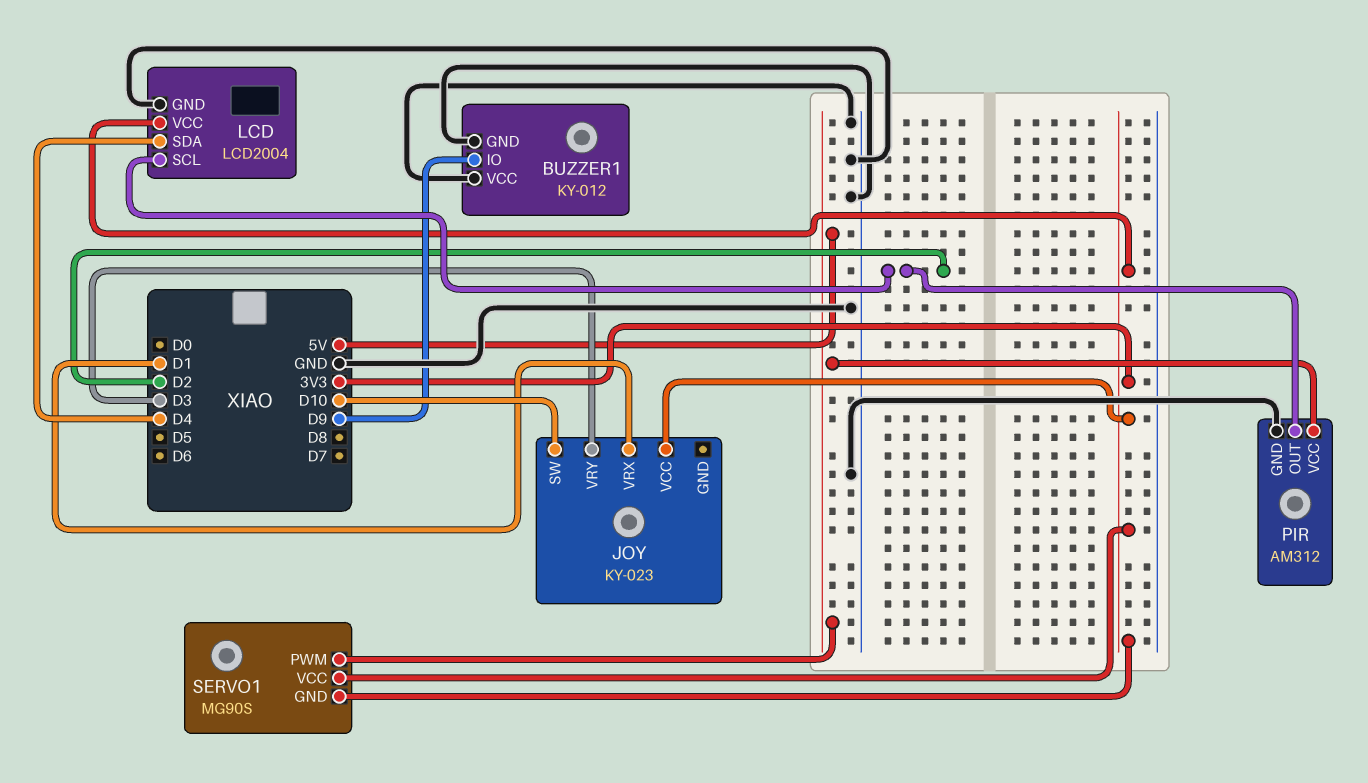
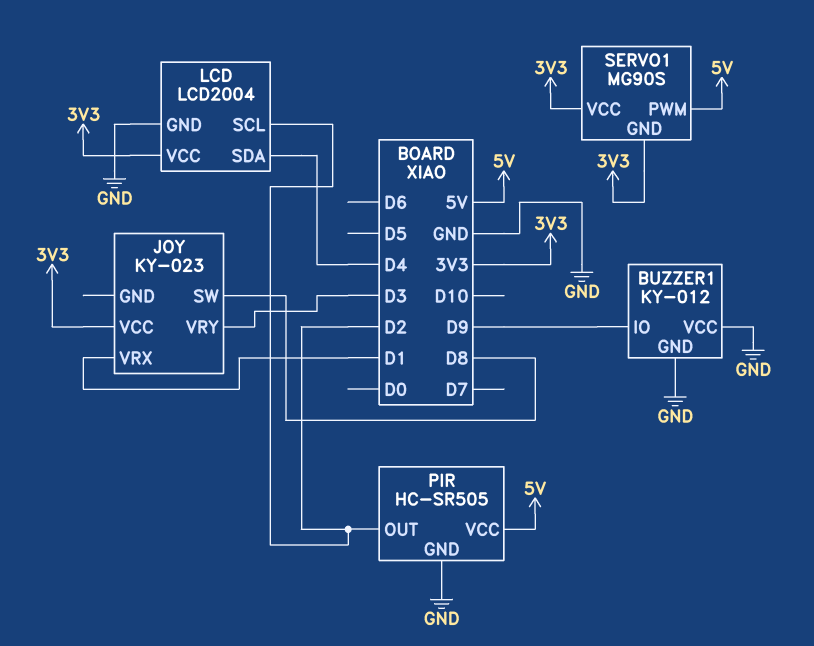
JOY pin SW: D10 -> D8
PIR: AM312 -> HC-SR505

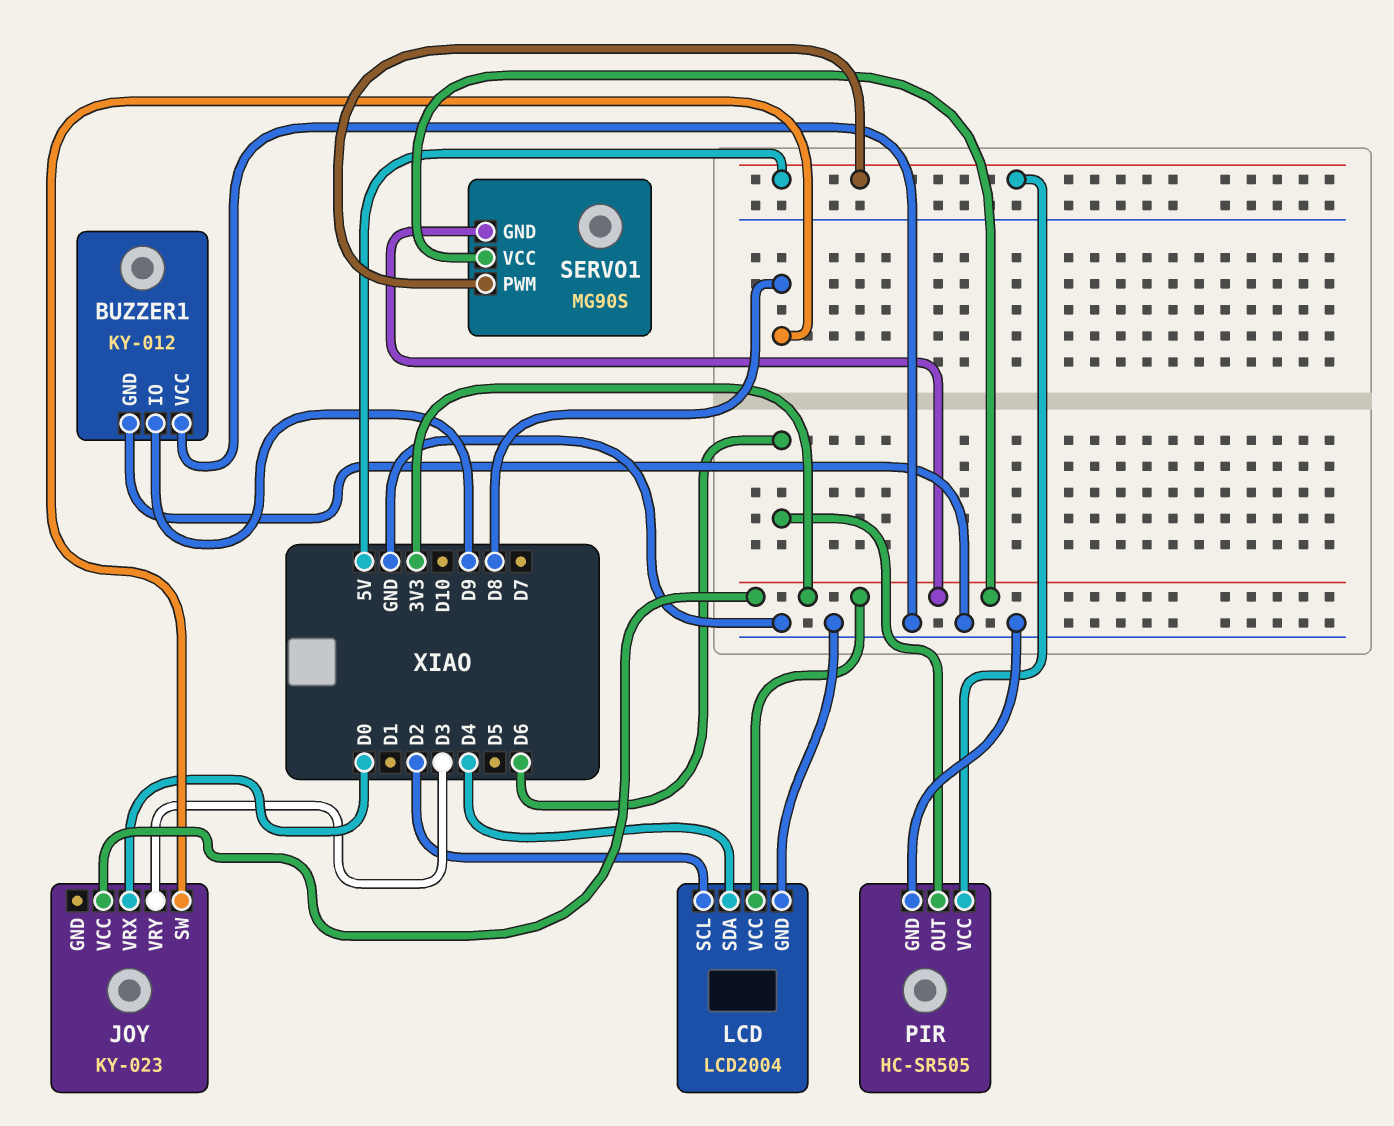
JOY pin VRX: D1 -> D0
PIR pin OUT: D2 -> D6

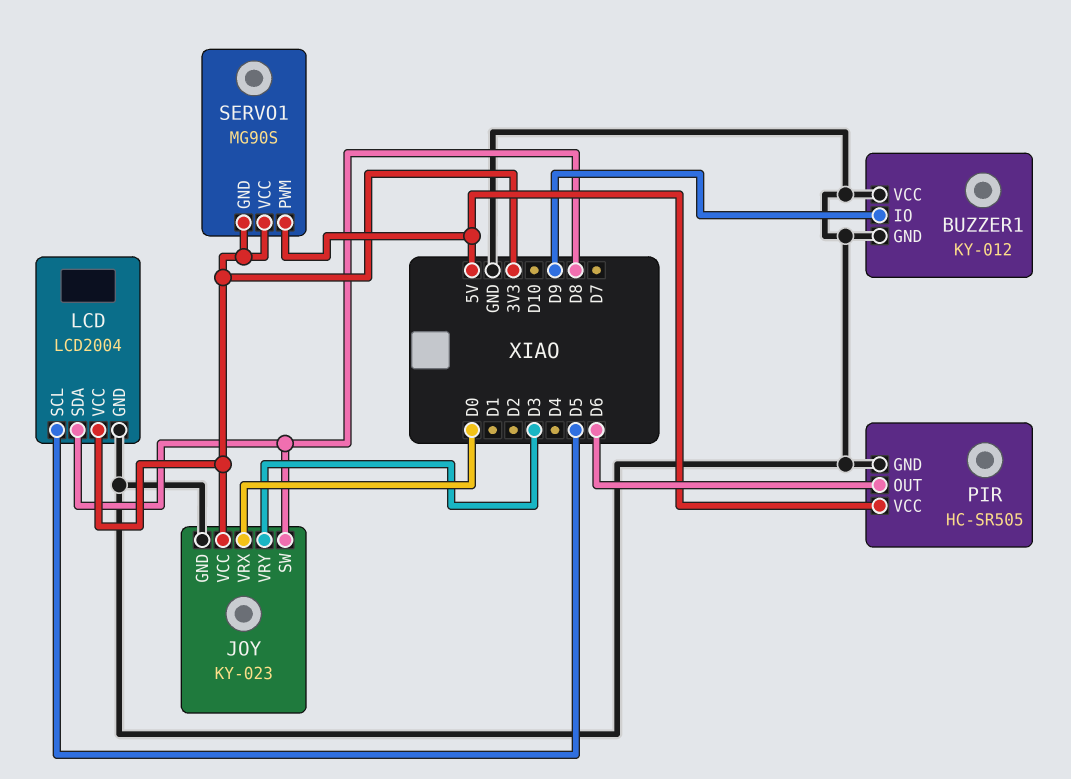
JOY pin GND: none -> GND
LCD pin SCL: D2 -> D5
LCD pin SDA: D4 -> D8

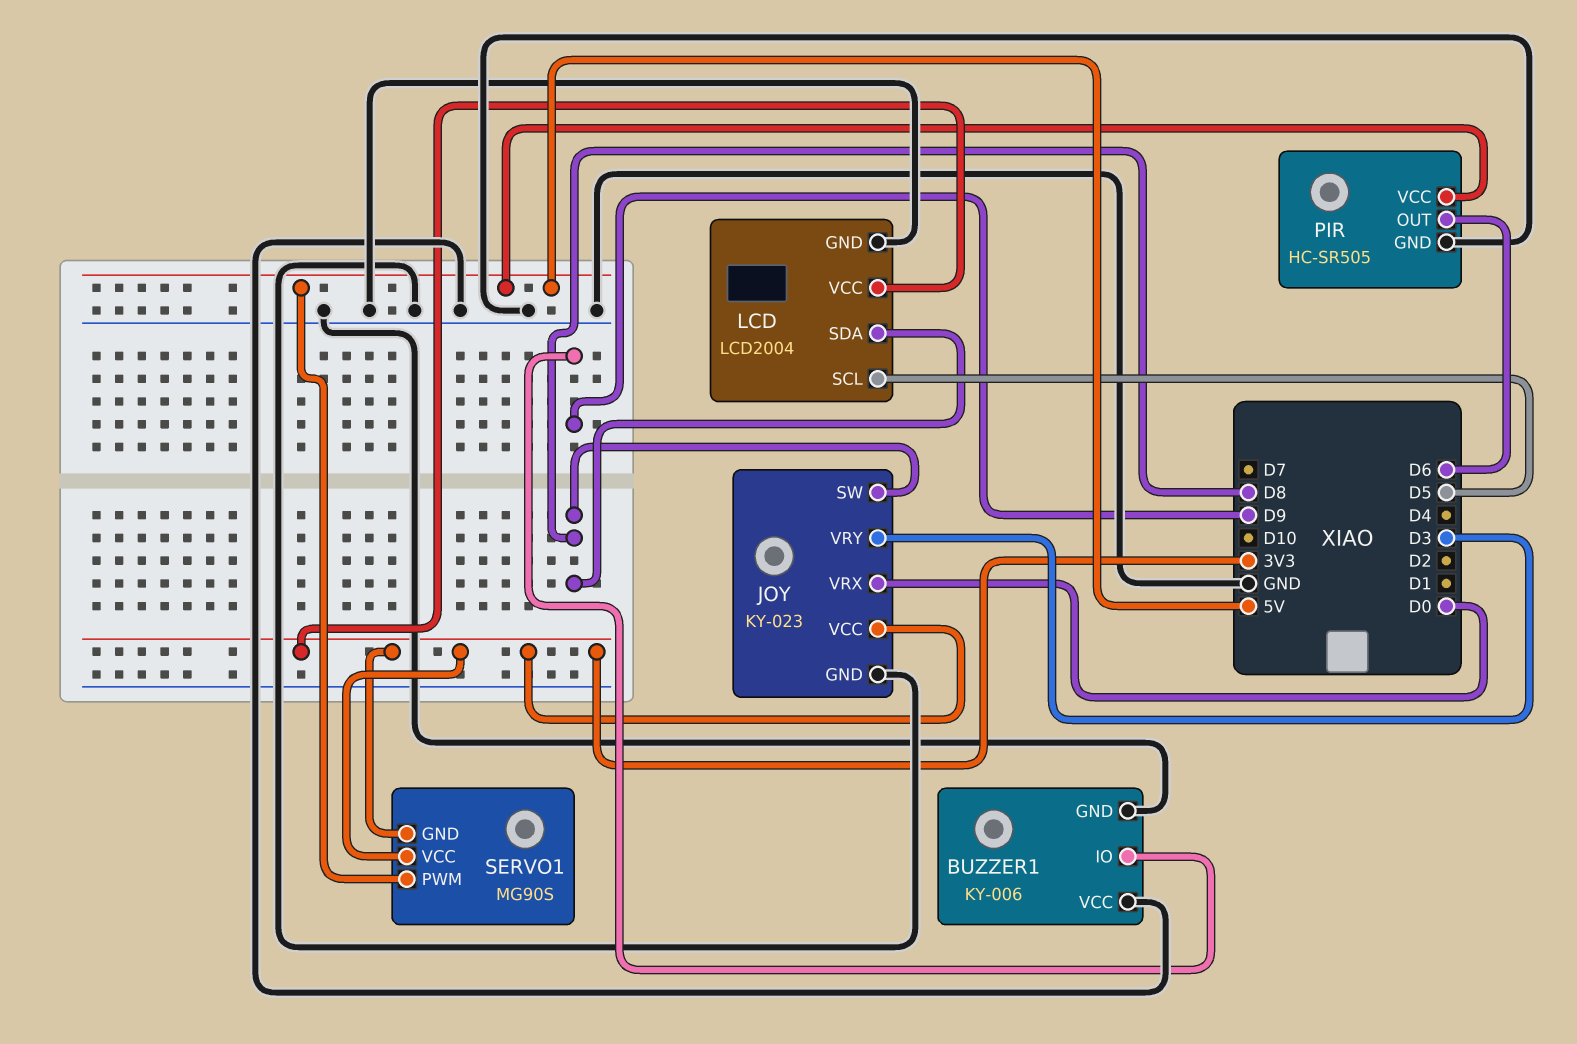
BUZZER1: KY-012 -> KY-006

